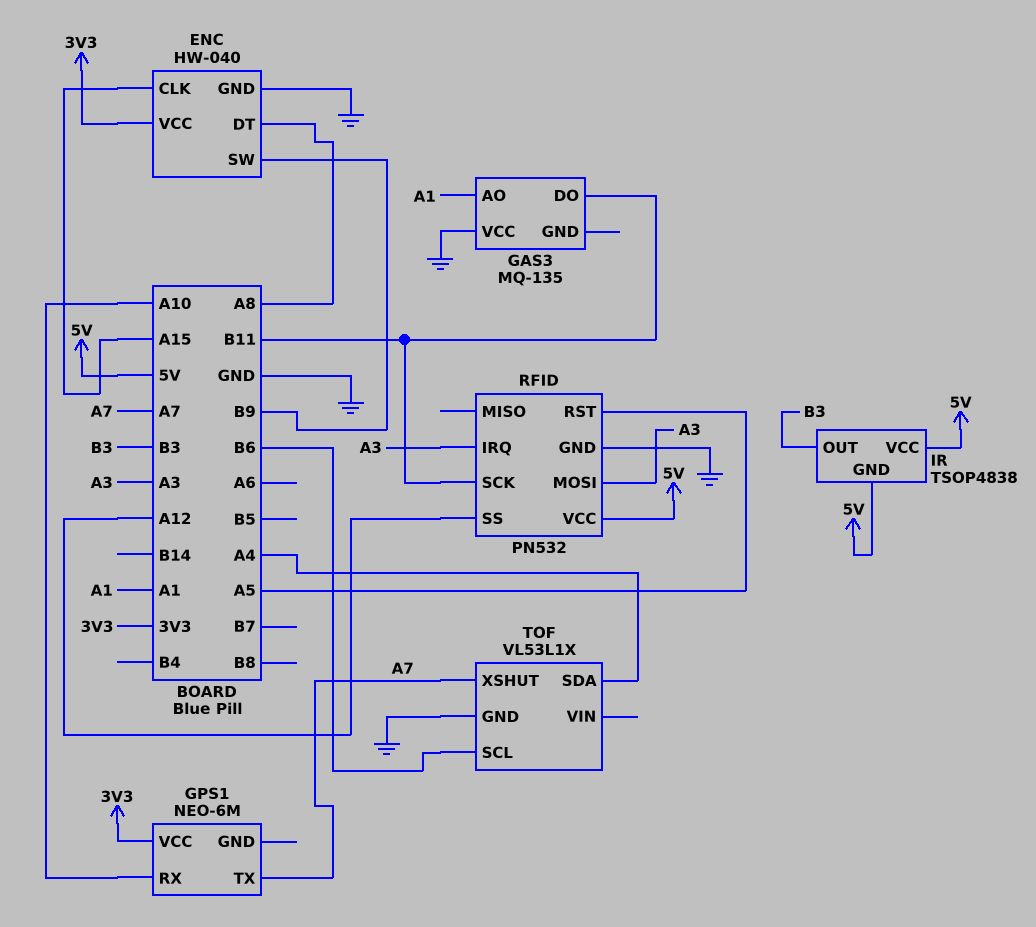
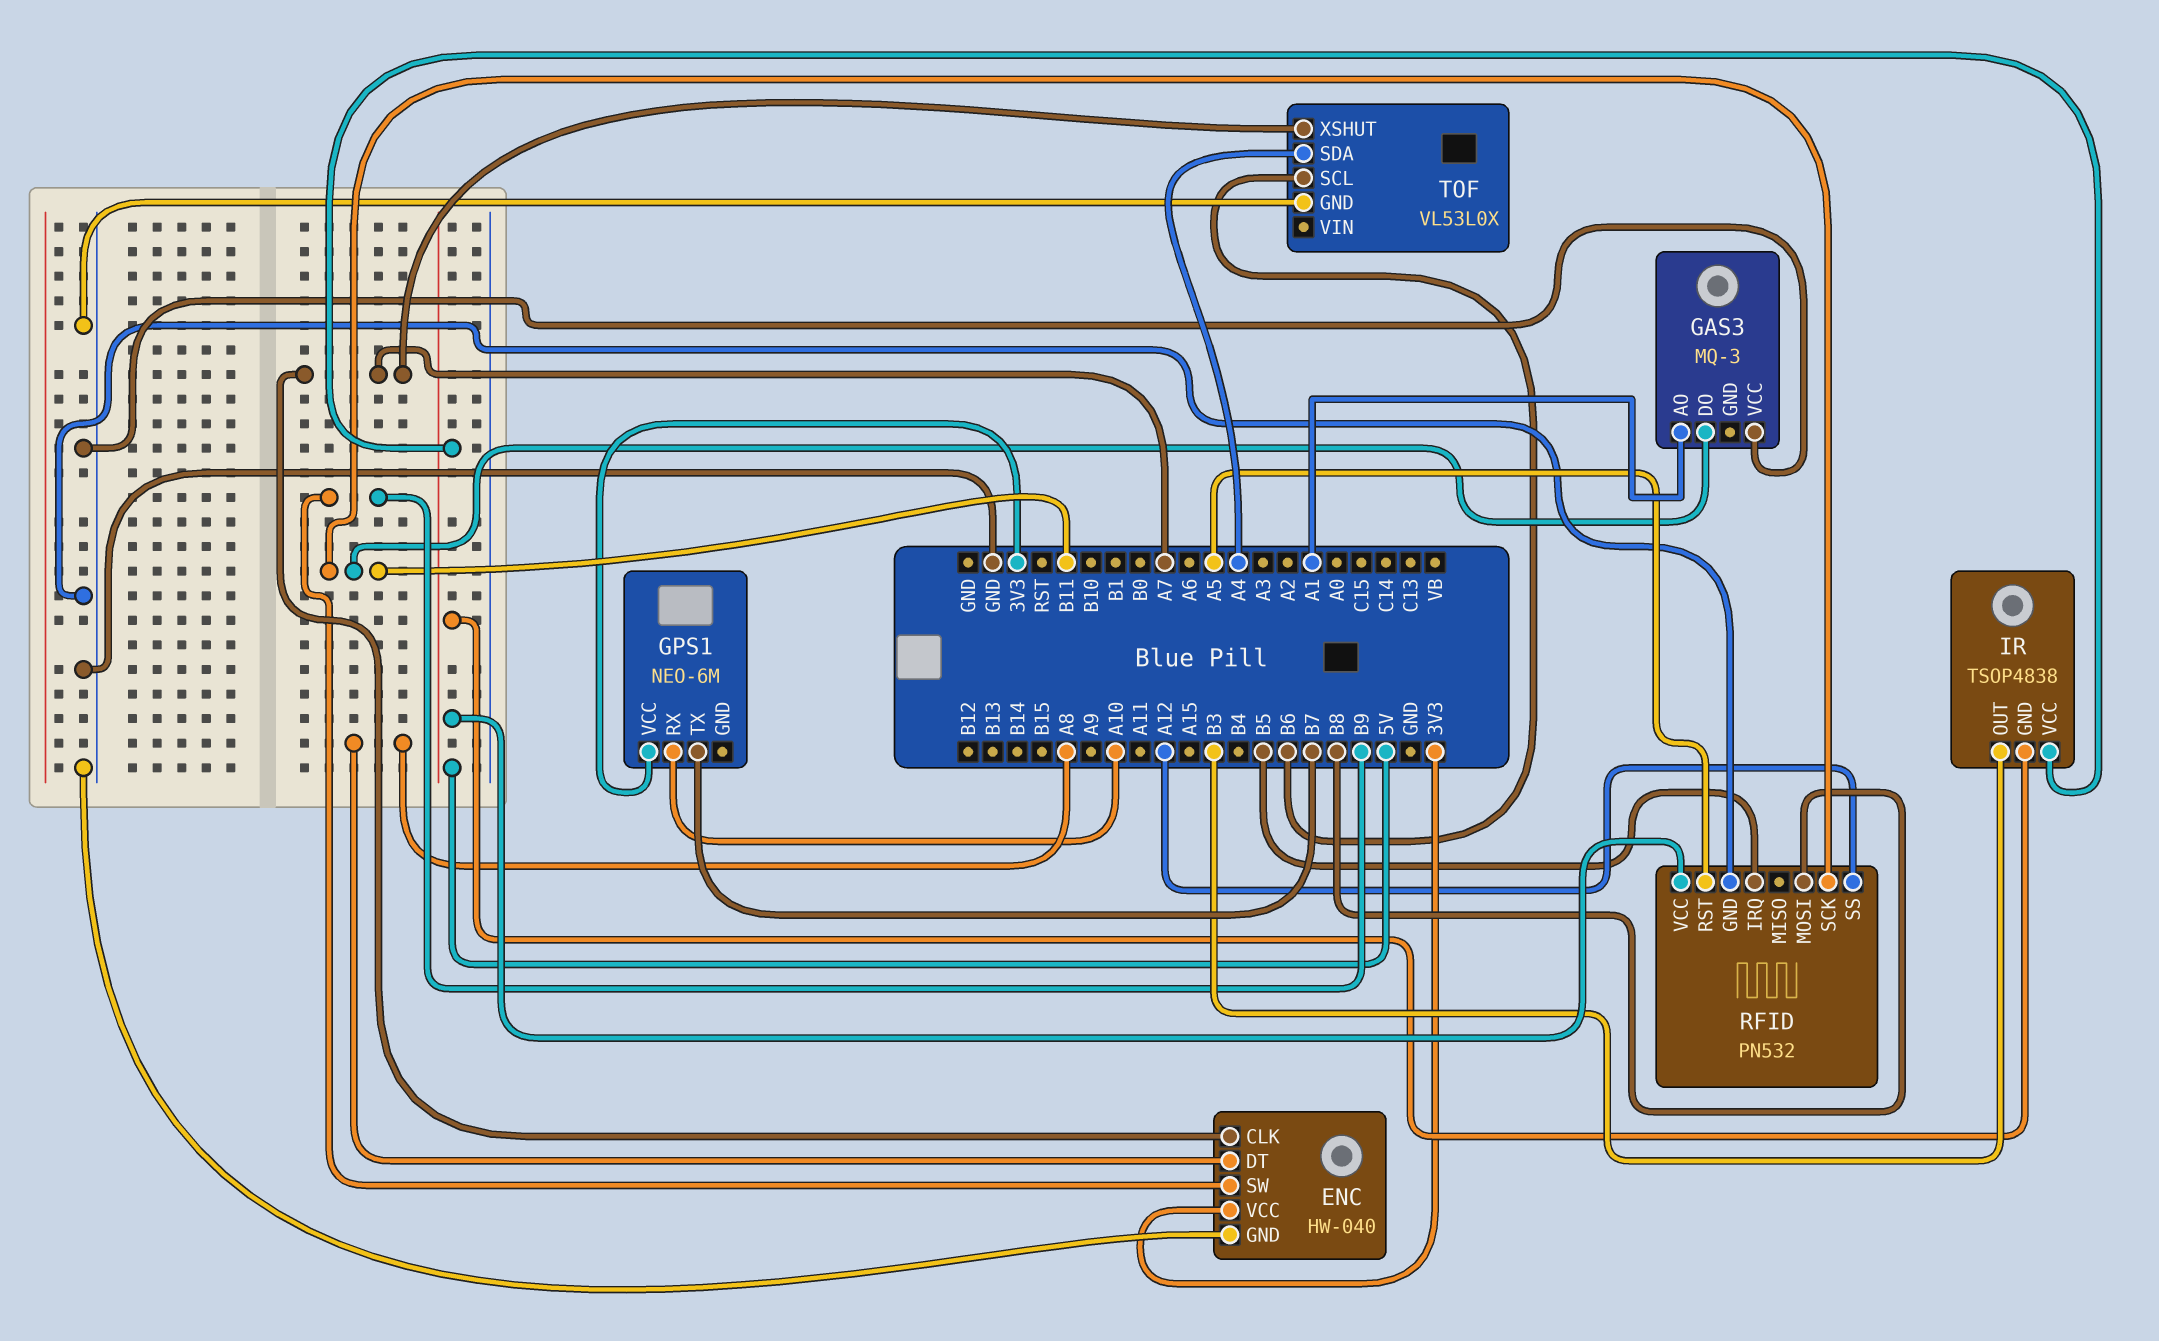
ENC pin CLK: A15 -> A7
GAS3: MQ-135 -> MQ-3
GPS1 pin TX: A7 -> B7
RFID pin IRQ: A3 -> B5
RFID pin MOSI: A3 -> B8
TOF: VL53L1X -> VL53L0X

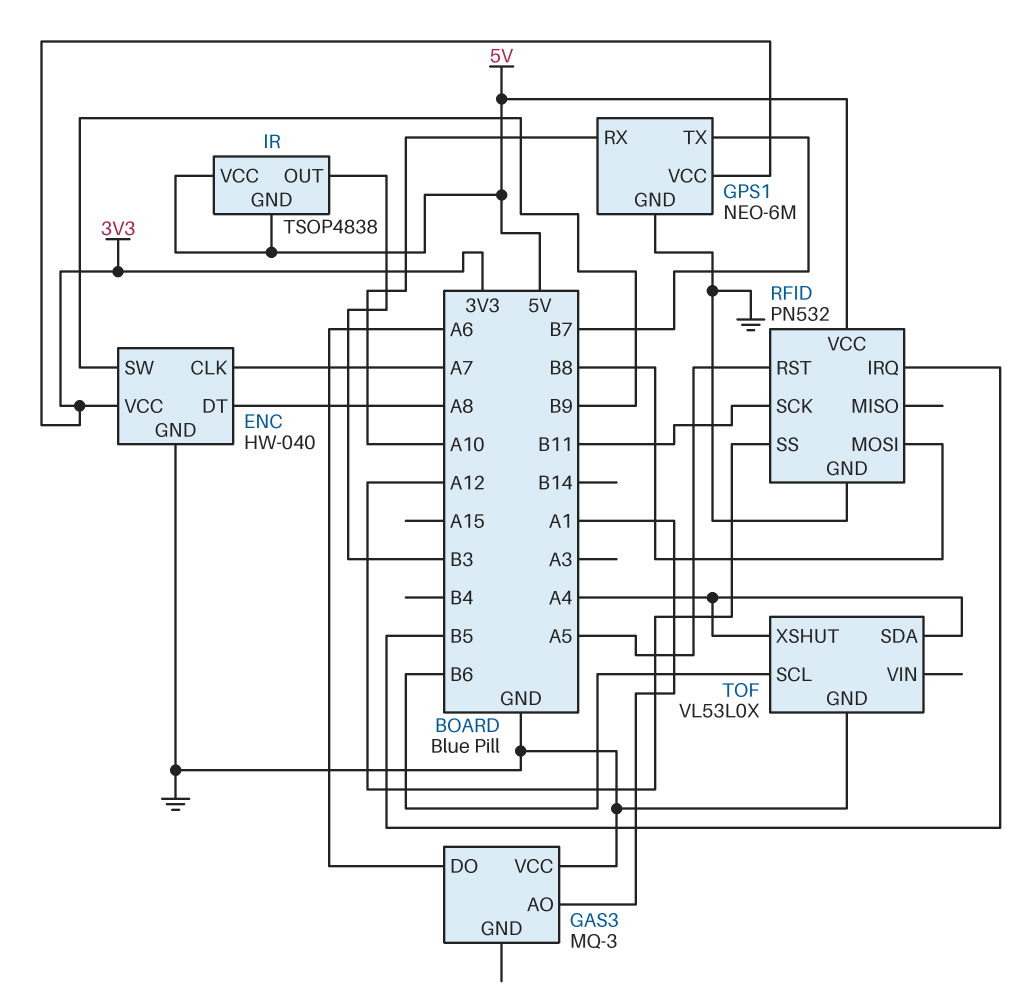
GAS3 pin DO: B11 -> A6
GPS1 pin GND: none -> GND
TOF pin XSHUT: A7 -> A4

